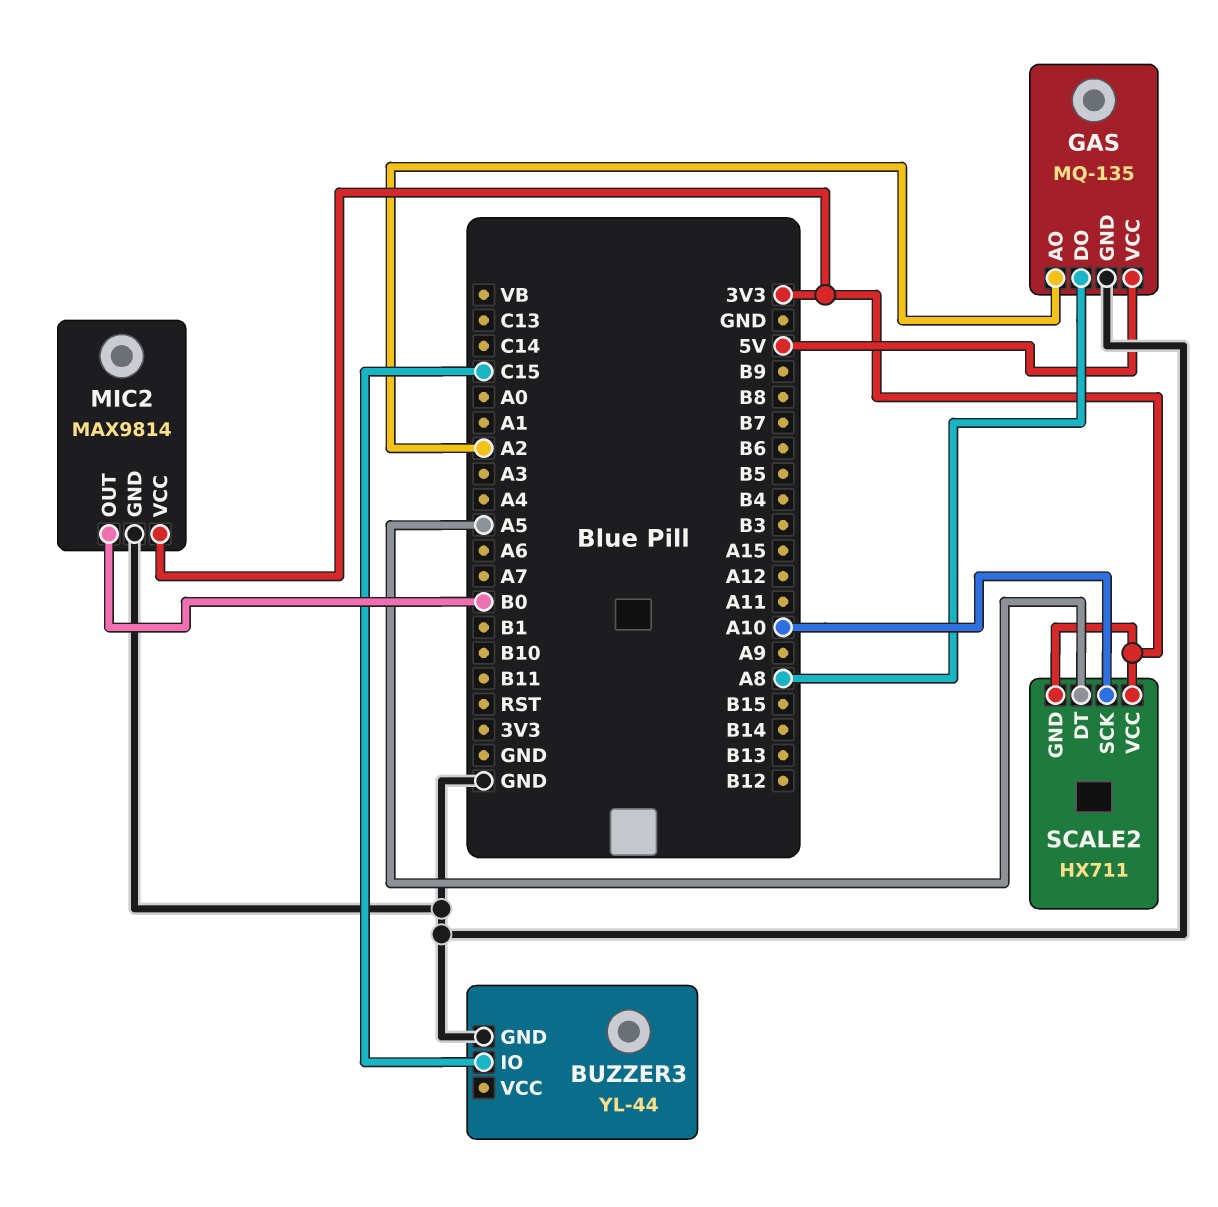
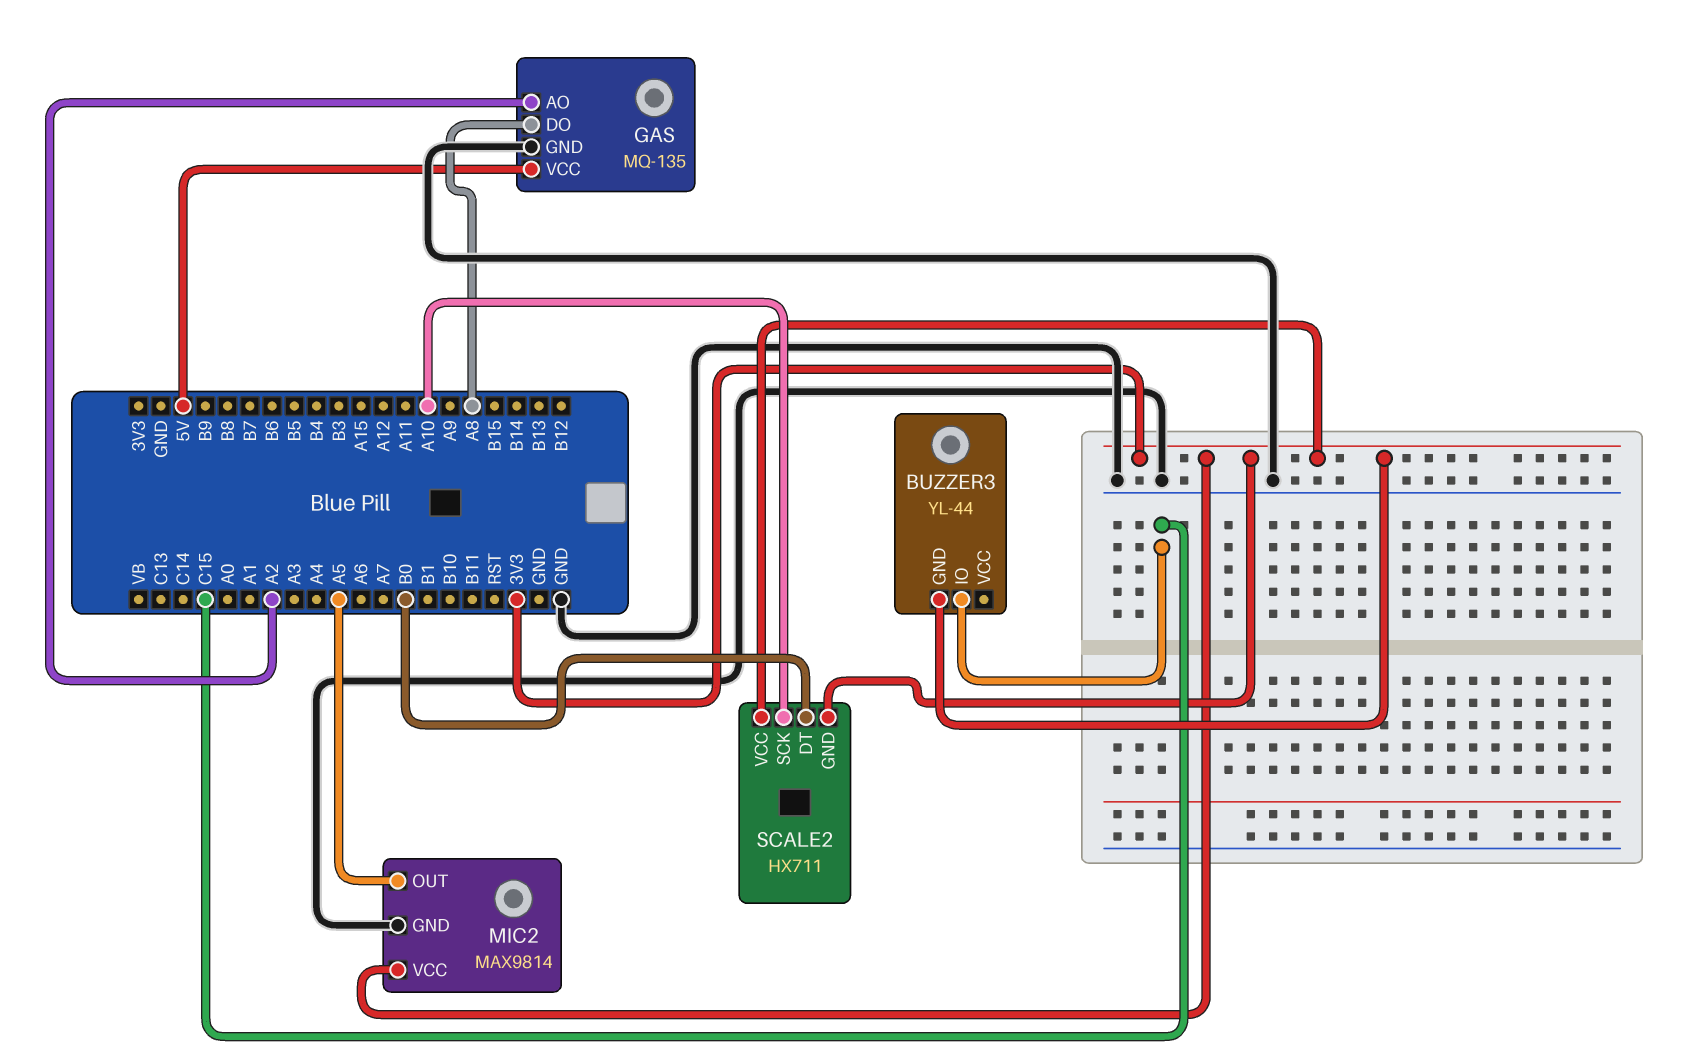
BUZZER3 pin GND: GND -> 3V3
MIC2 pin OUT: B0 -> A5
SCALE2 pin DT: A5 -> B0

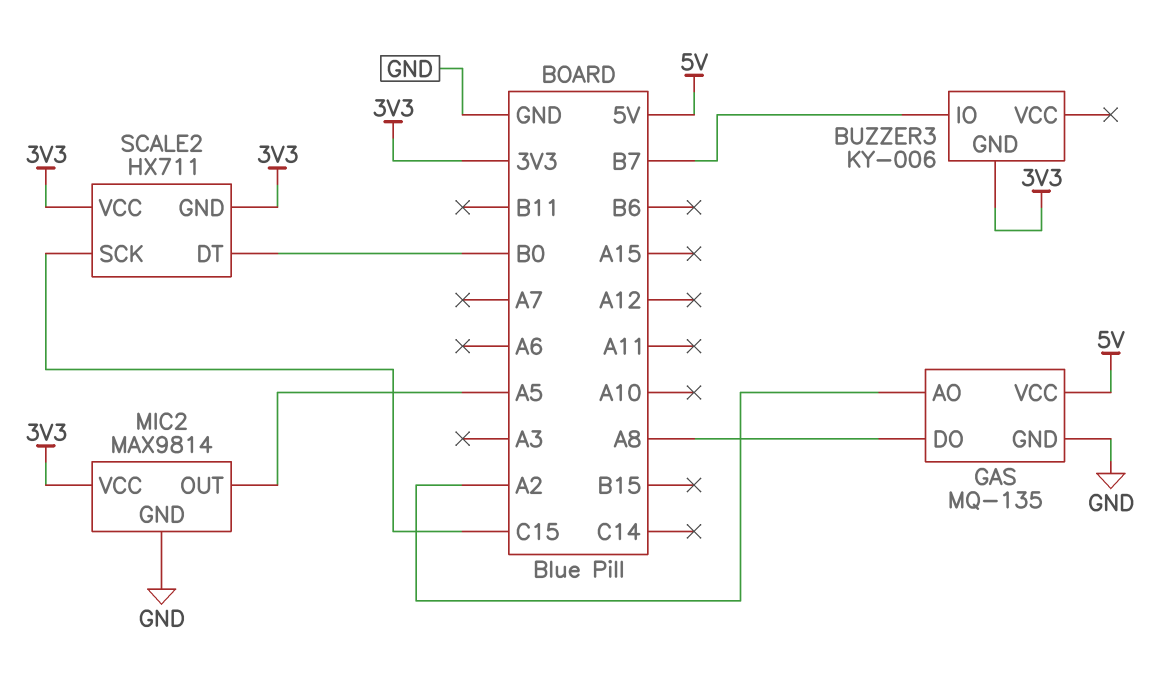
BUZZER3: YL-44 -> KY-006
BUZZER3 pin IO: C15 -> B7
SCALE2 pin SCK: A10 -> C15

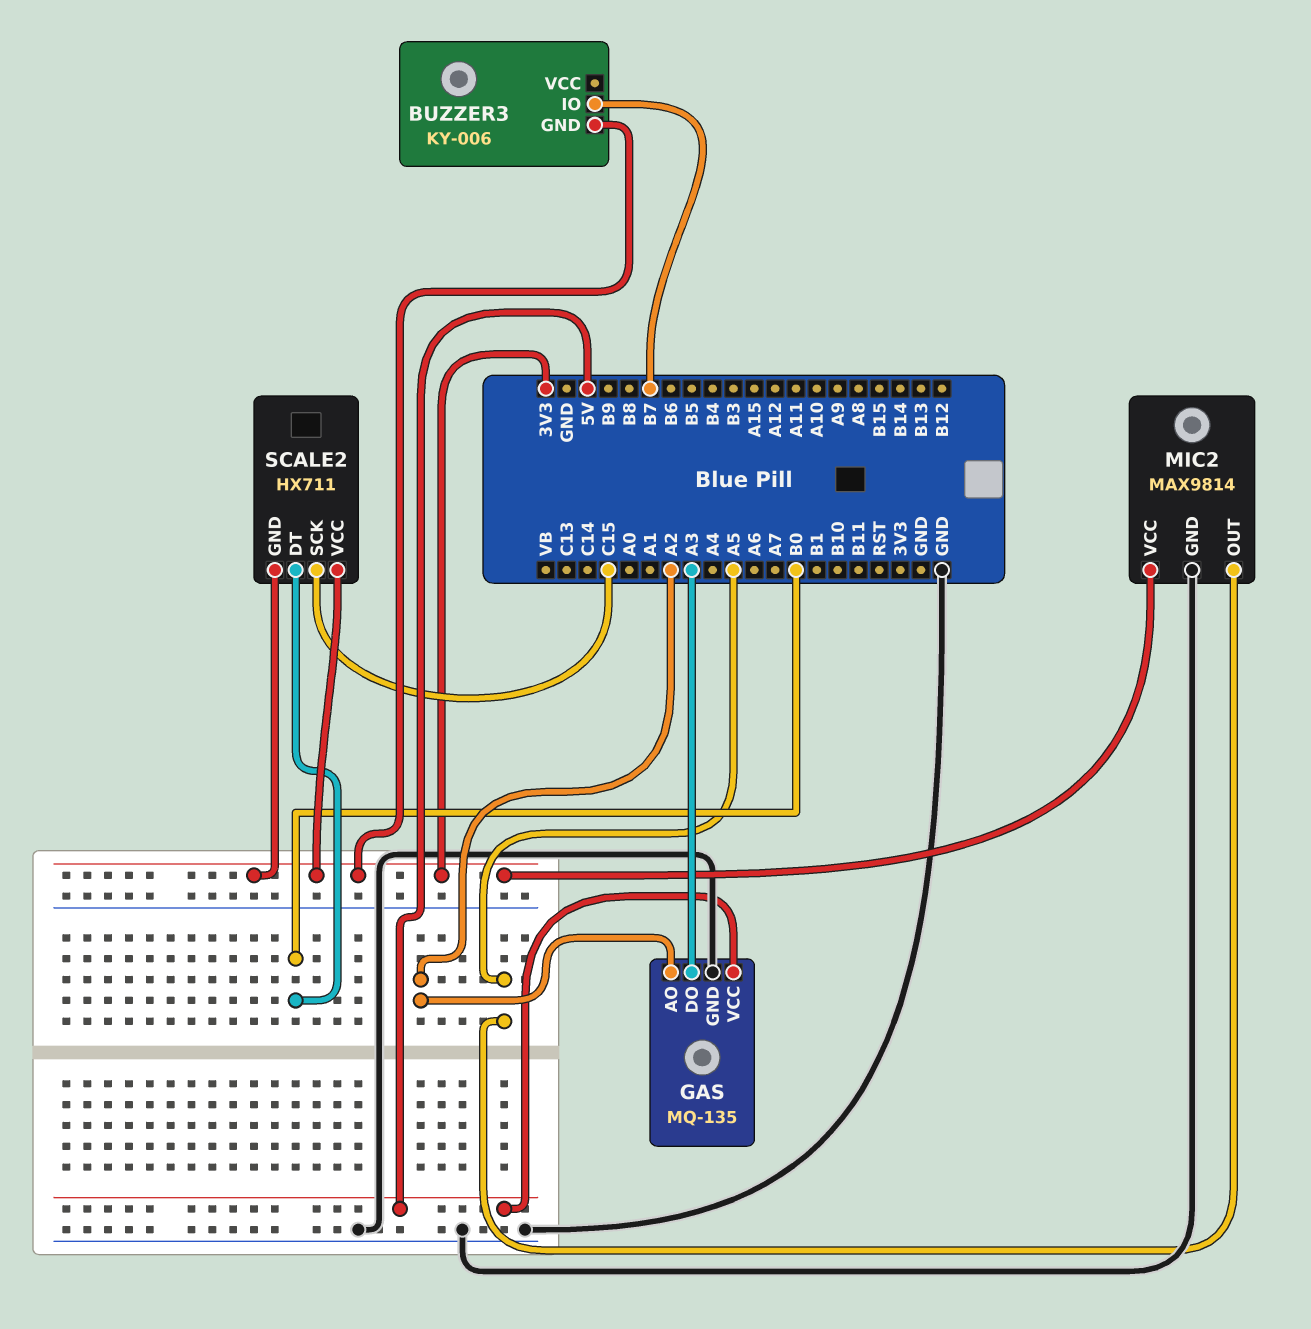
GAS pin DO: A8 -> A3

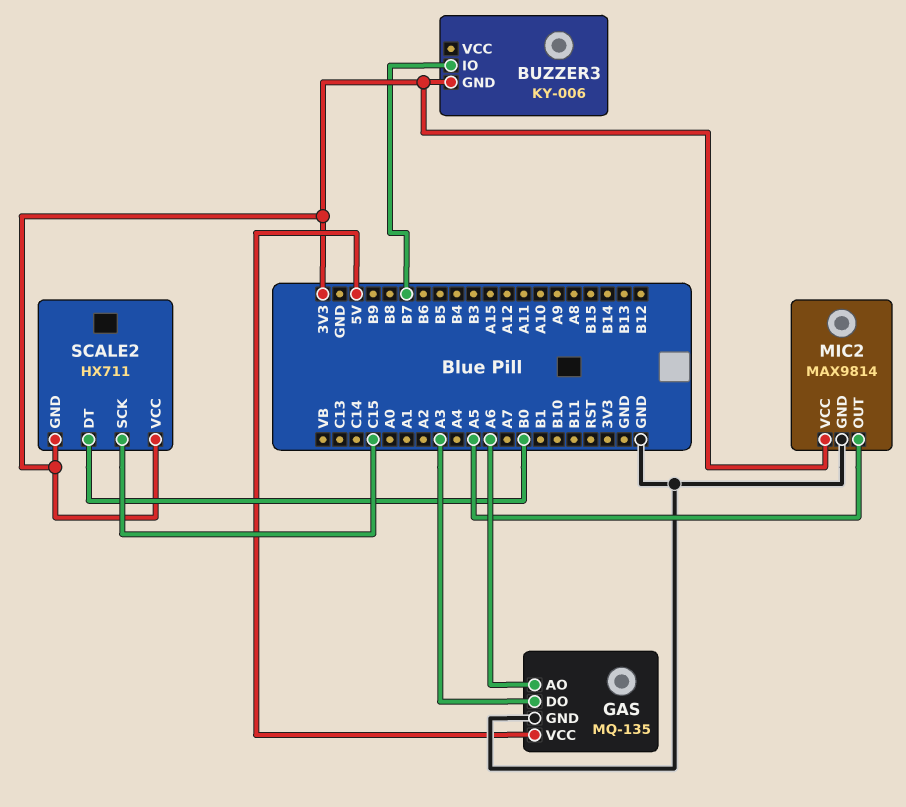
GAS pin AO: A2 -> A6

